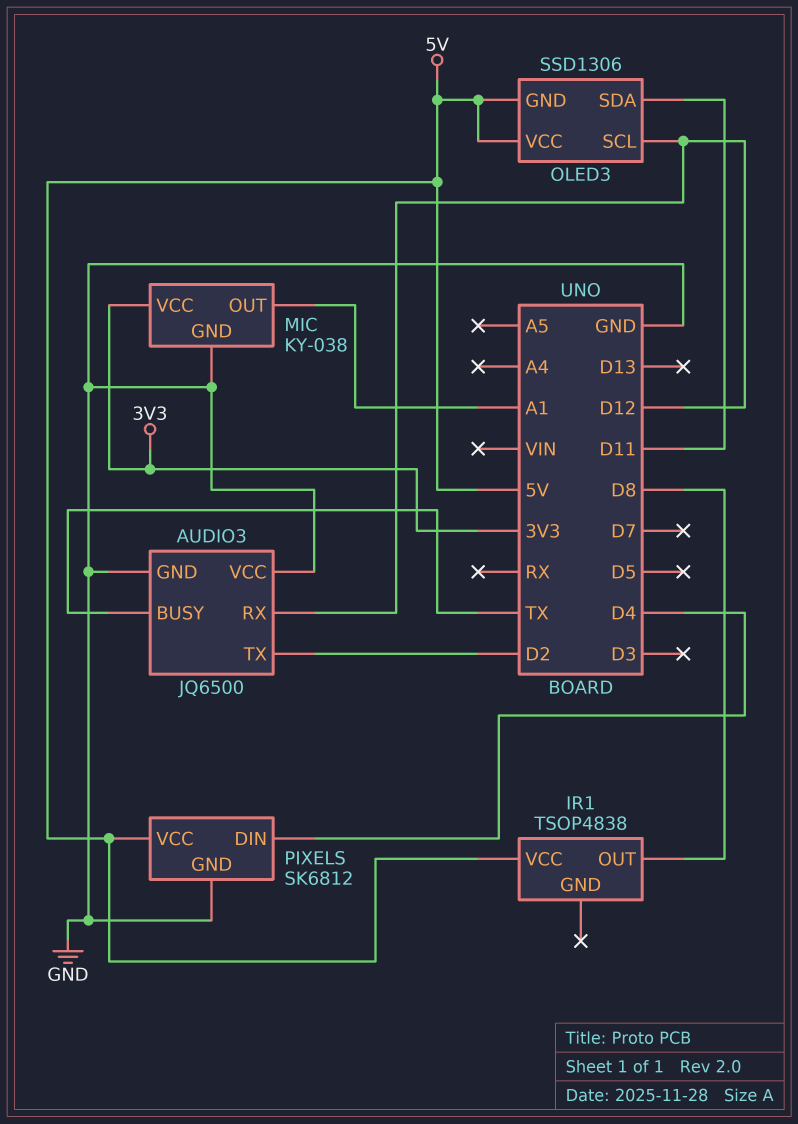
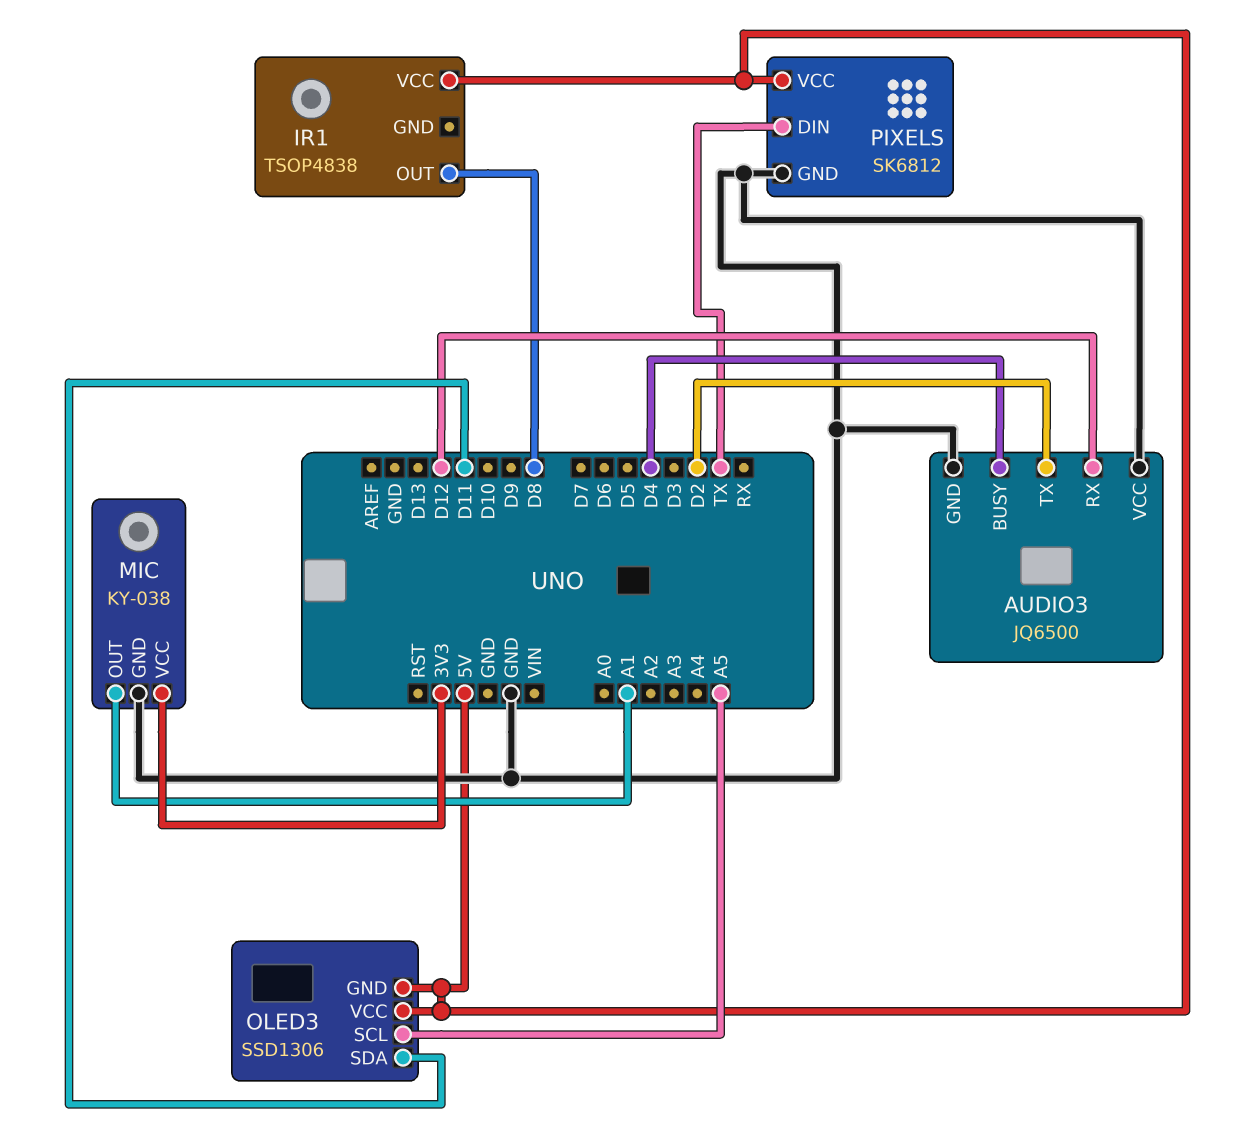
AUDIO3 pin BUSY: TX -> D4
OLED3 pin SCL: D12 -> A5
PIXELS pin DIN: D4 -> TX

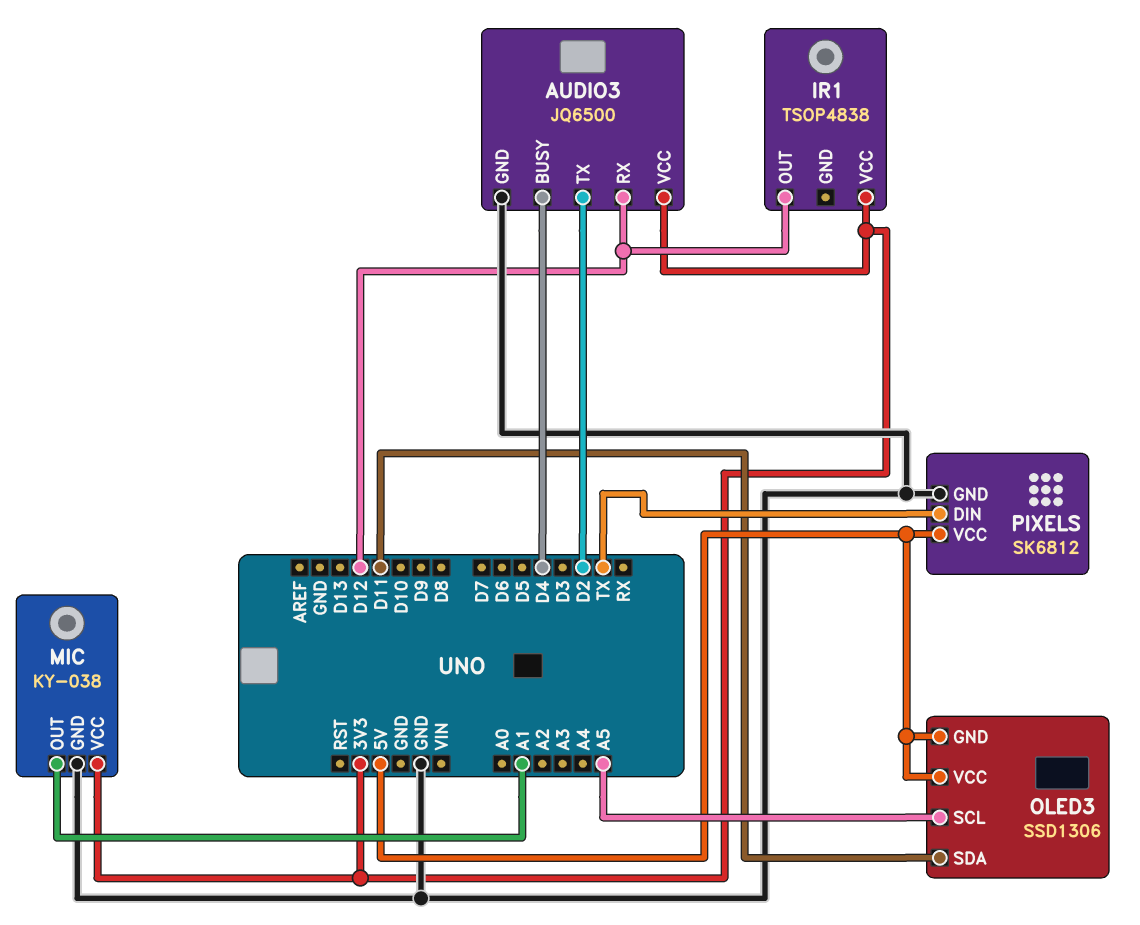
AUDIO3 pin VCC: GND -> 3V3
IR1 pin OUT: D8 -> D12
IR1 pin VCC: 5V -> 3V3

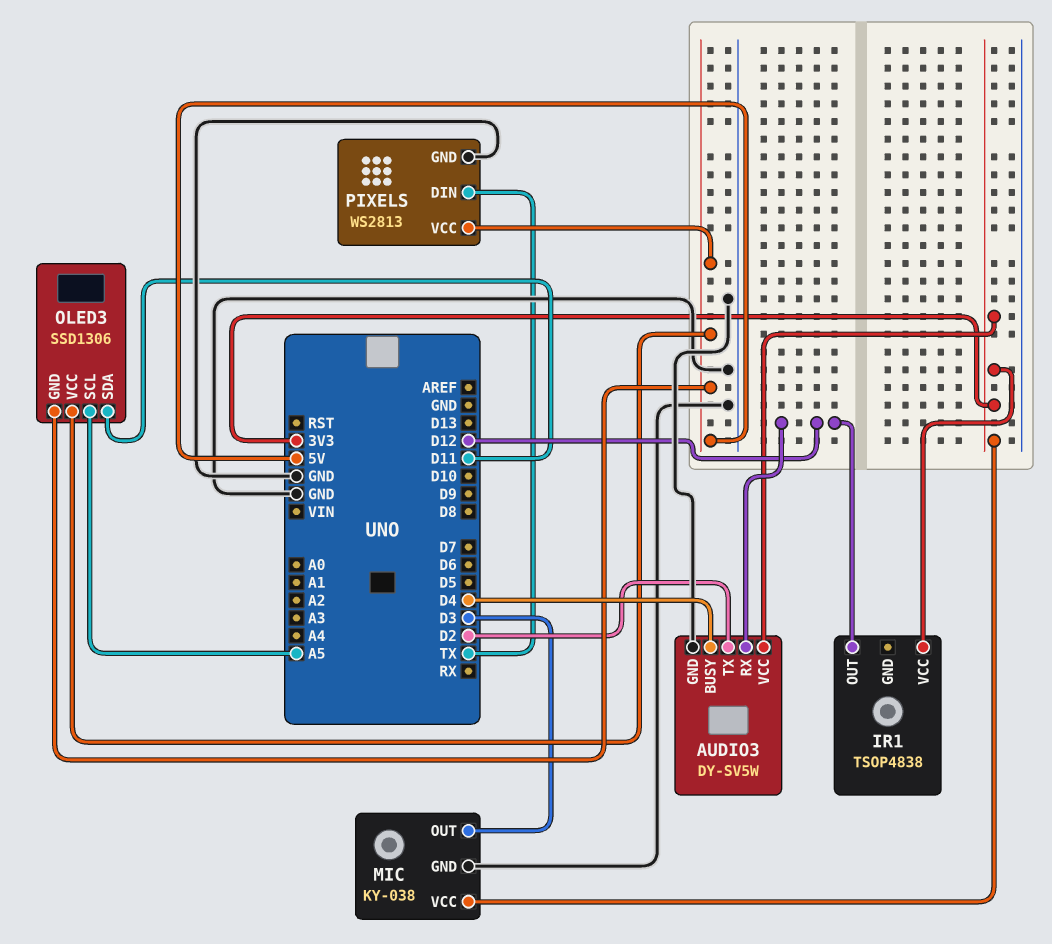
AUDIO3: JQ6500 -> DY-SV5W
MIC pin OUT: A1 -> D3
PIXELS: SK6812 -> WS2813

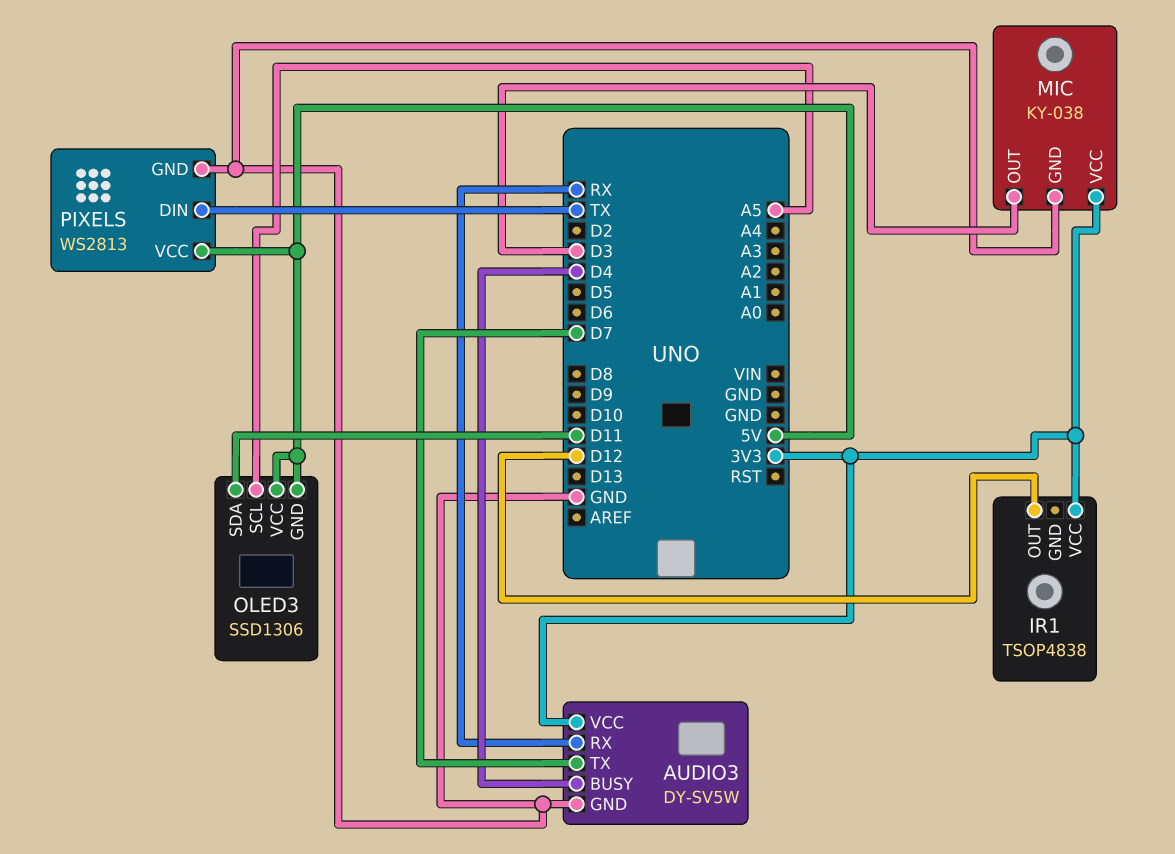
AUDIO3 pin RX: D12 -> RX
AUDIO3 pin TX: D2 -> D7

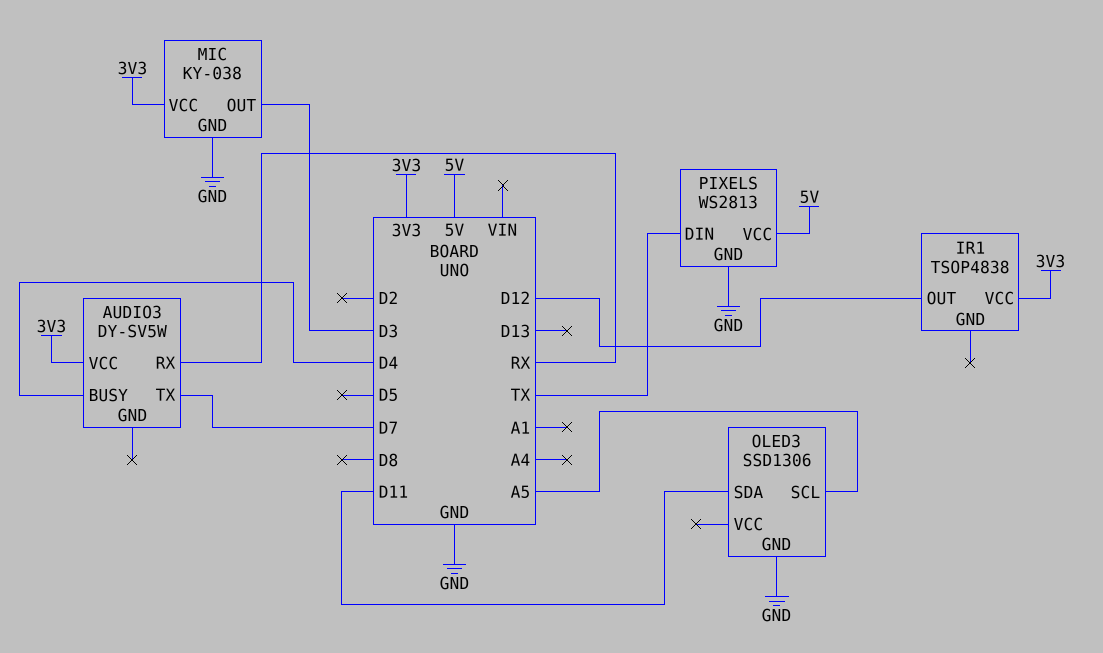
AUDIO3 pin GND: GND -> none
OLED3 pin GND: 5V -> GND
OLED3 pin VCC: 5V -> none

